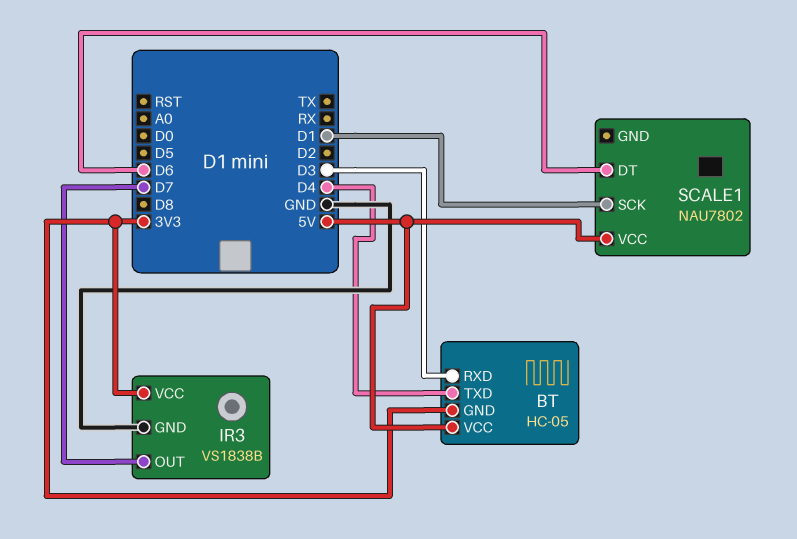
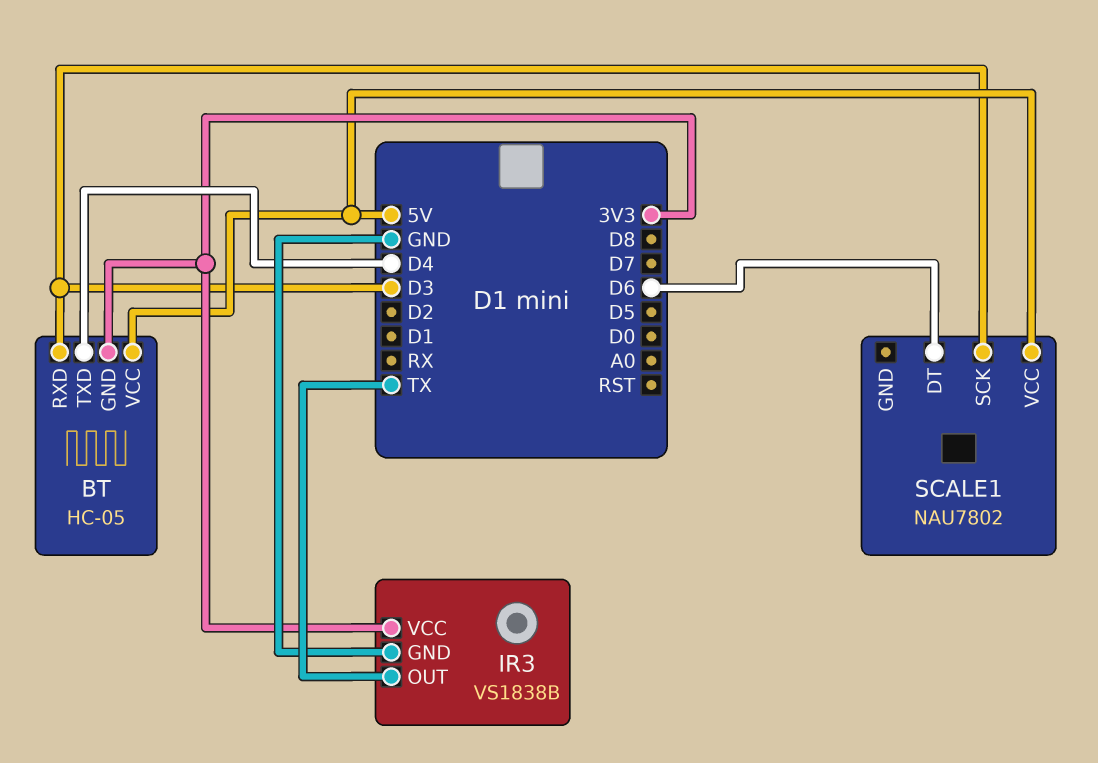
IR3 pin OUT: D7 -> TX
SCALE1 pin SCK: D1 -> D3

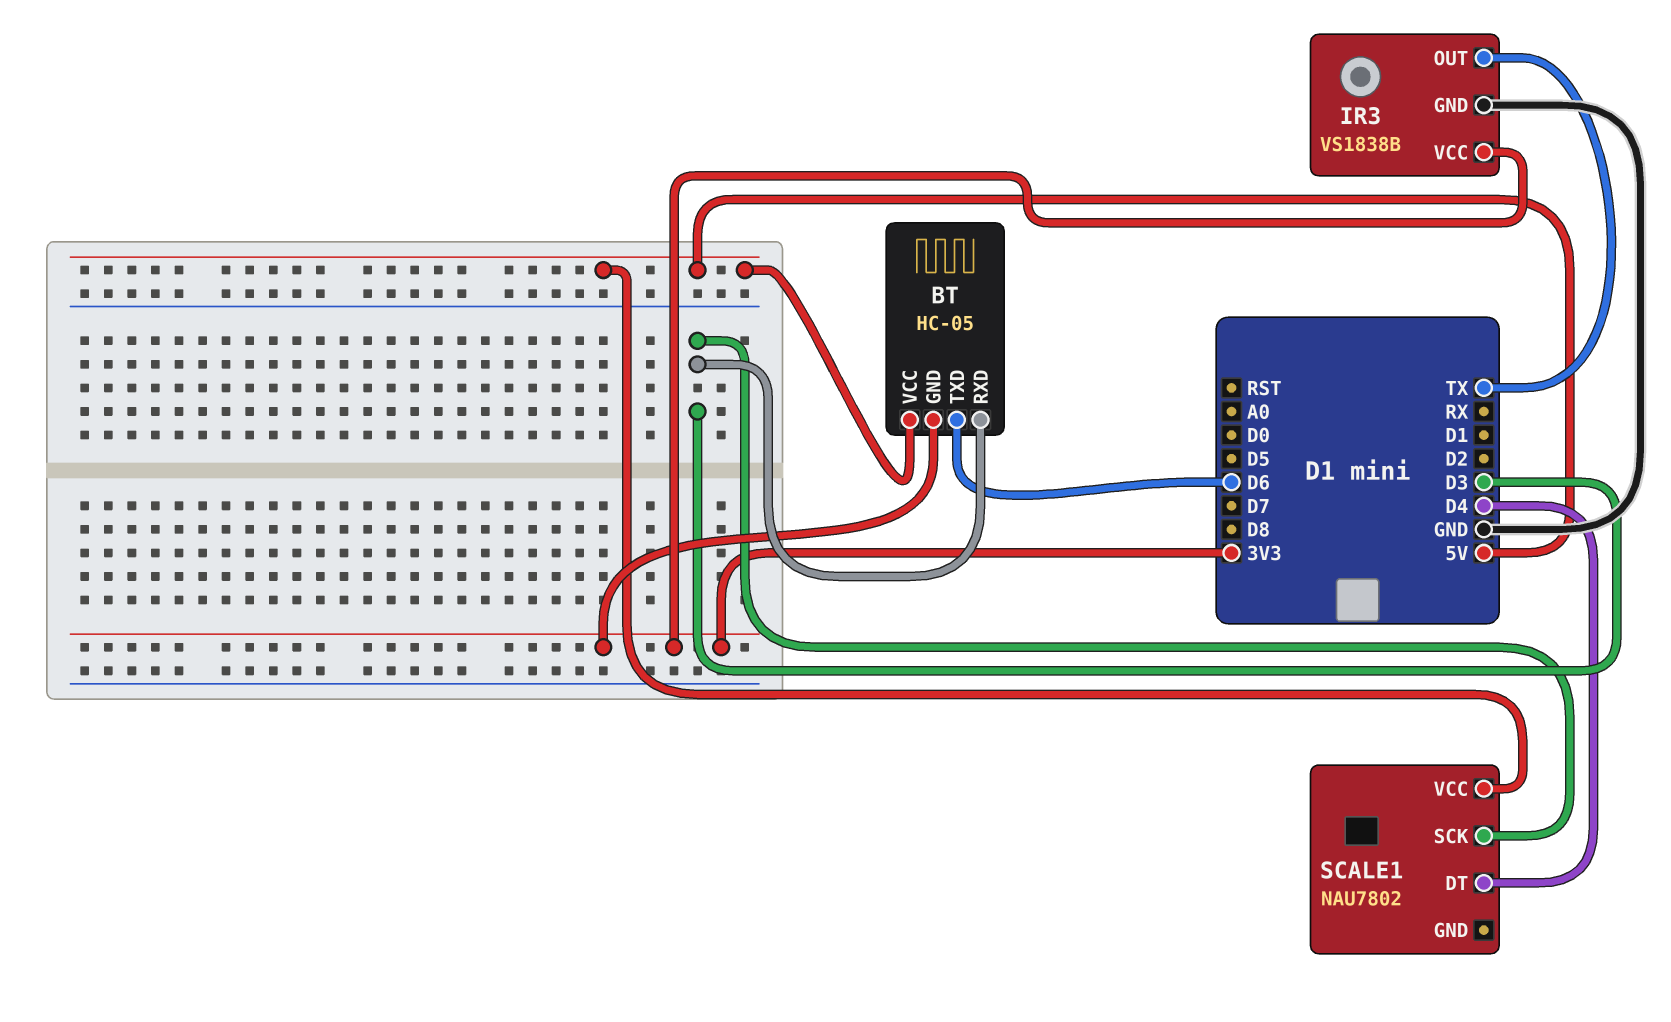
BT pin TXD: D4 -> D6
SCALE1 pin DT: D6 -> D4

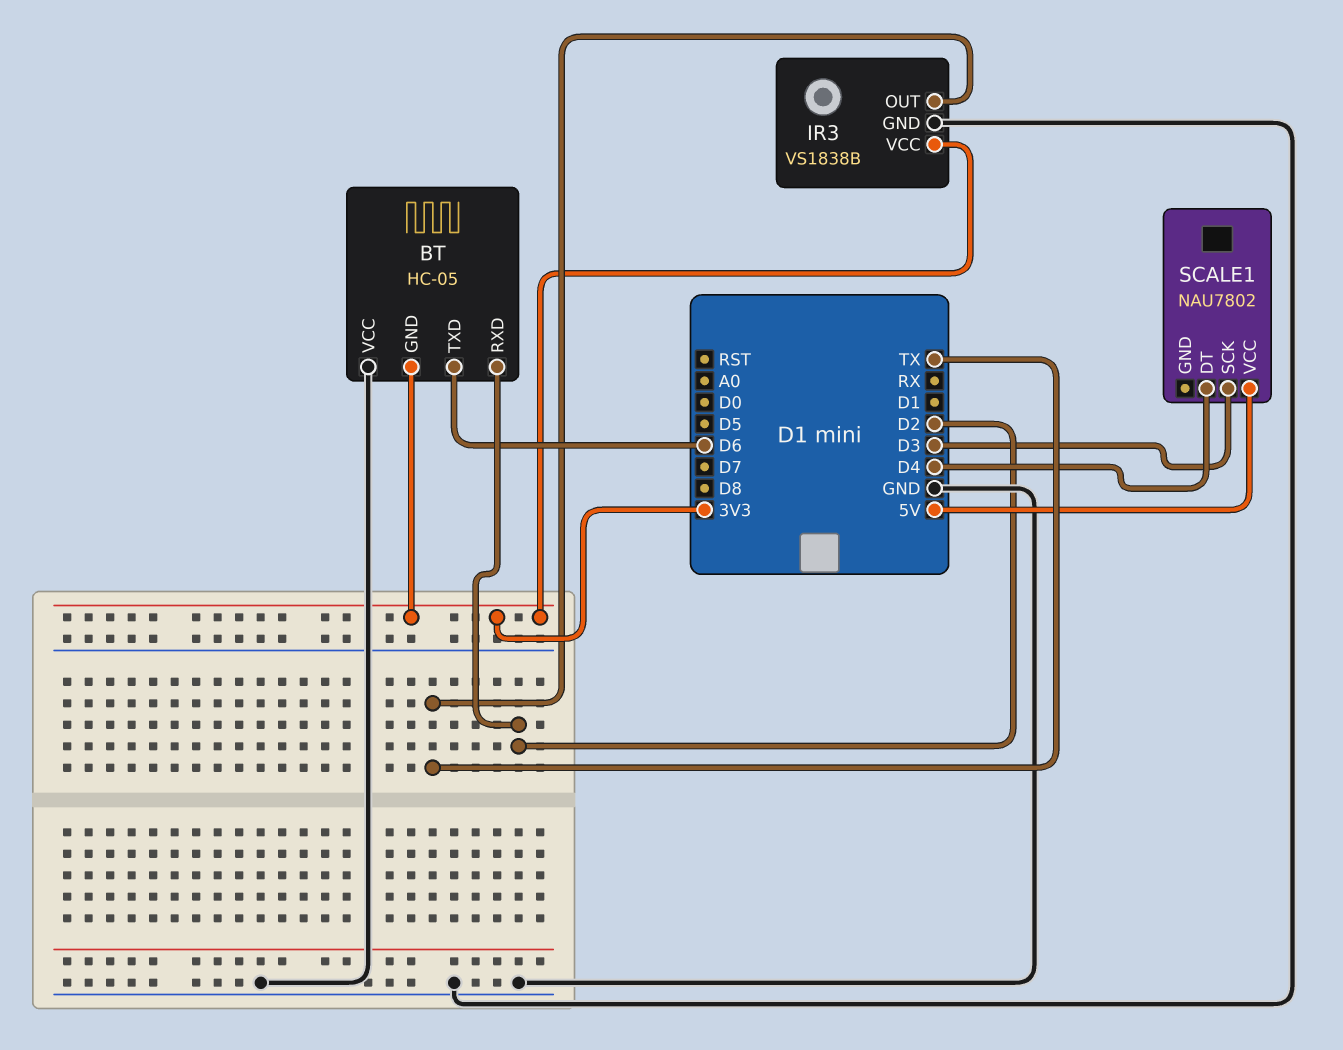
BT pin RXD: D3 -> D2
BT pin VCC: 5V -> GND

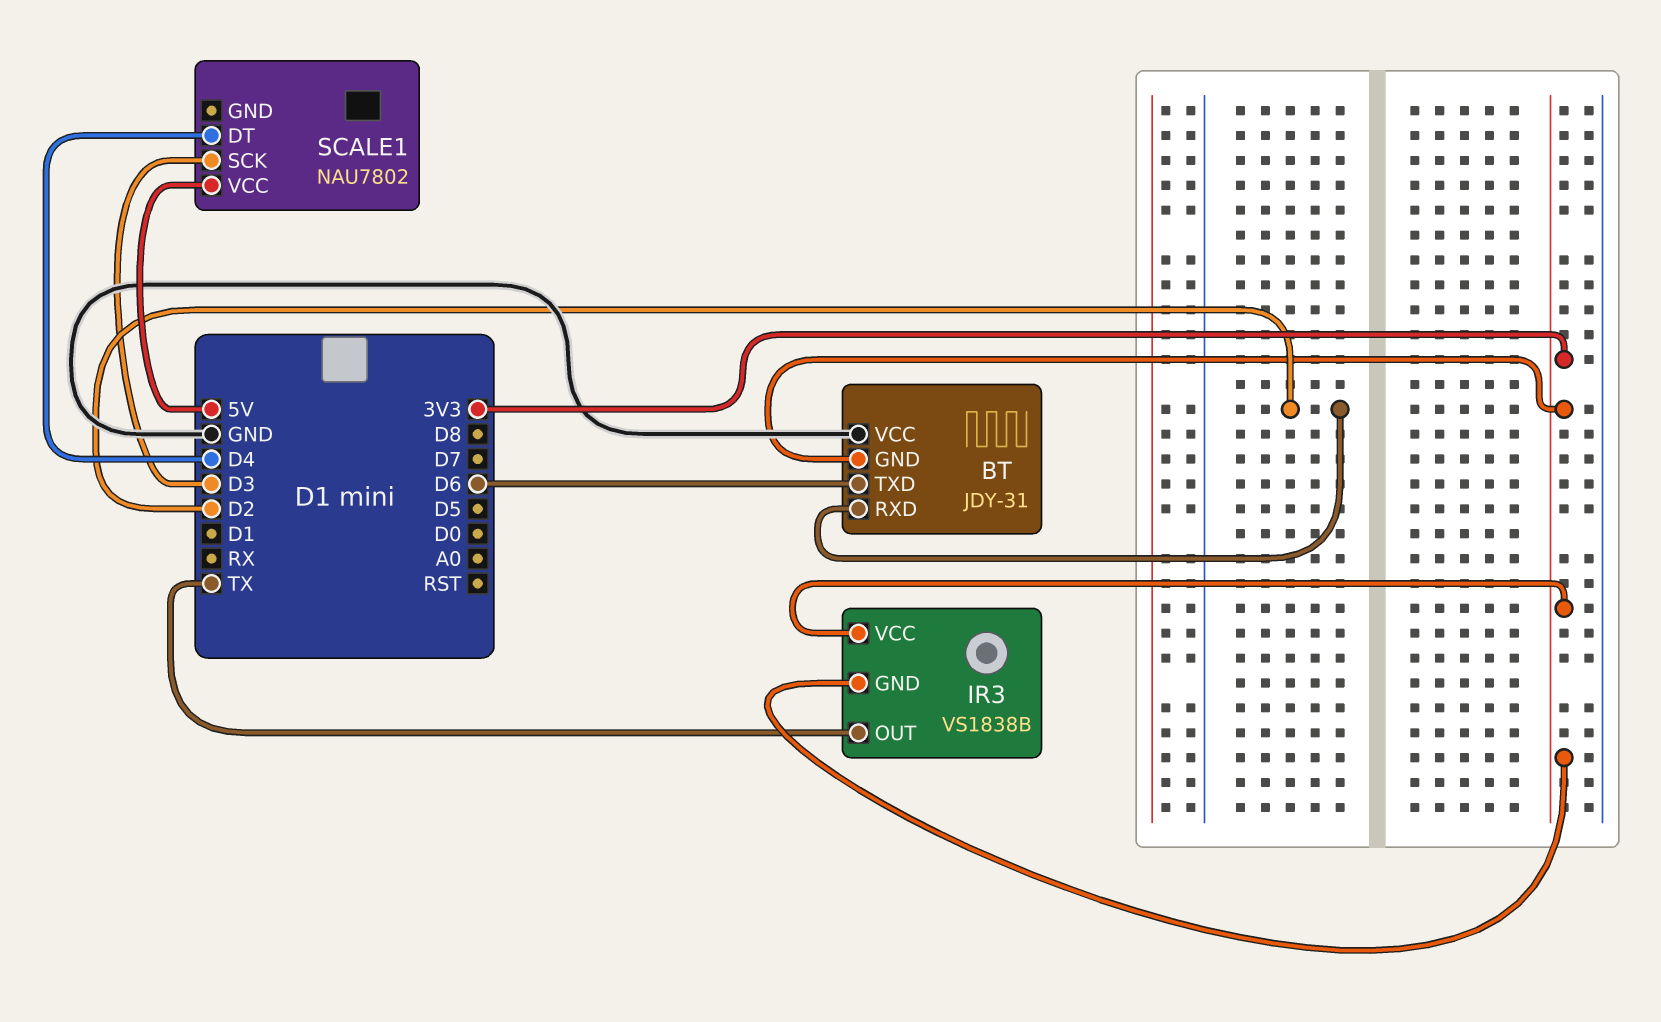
BT: HC-05 -> JDY-31
IR3 pin GND: GND -> 3V3

